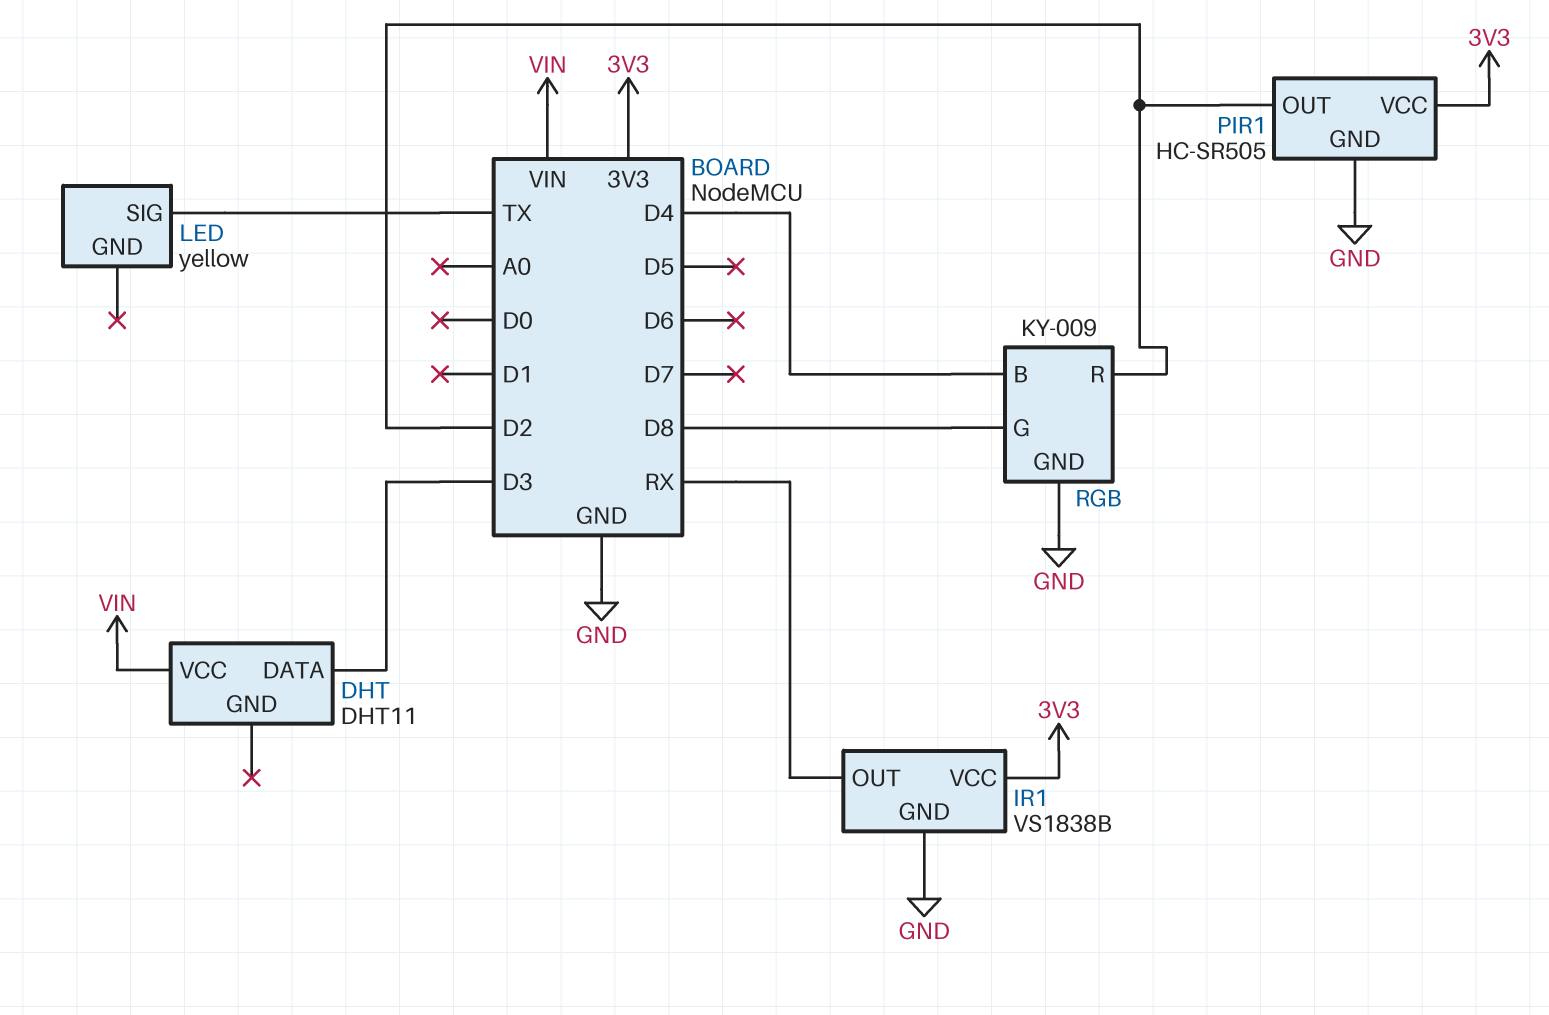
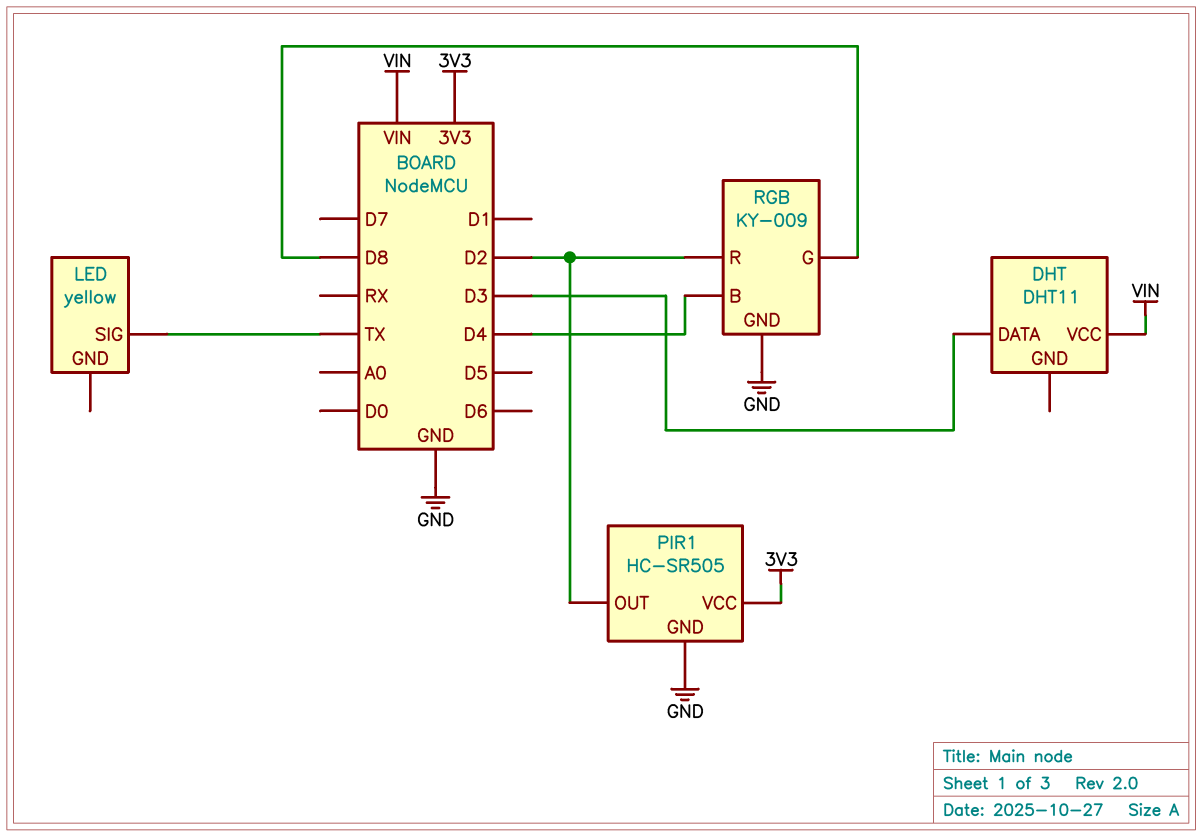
IR1: VS1838B -> none
IR1 pin GND: GND -> none
IR1 pin OUT: RX -> none
IR1 pin VCC: 3V3 -> none

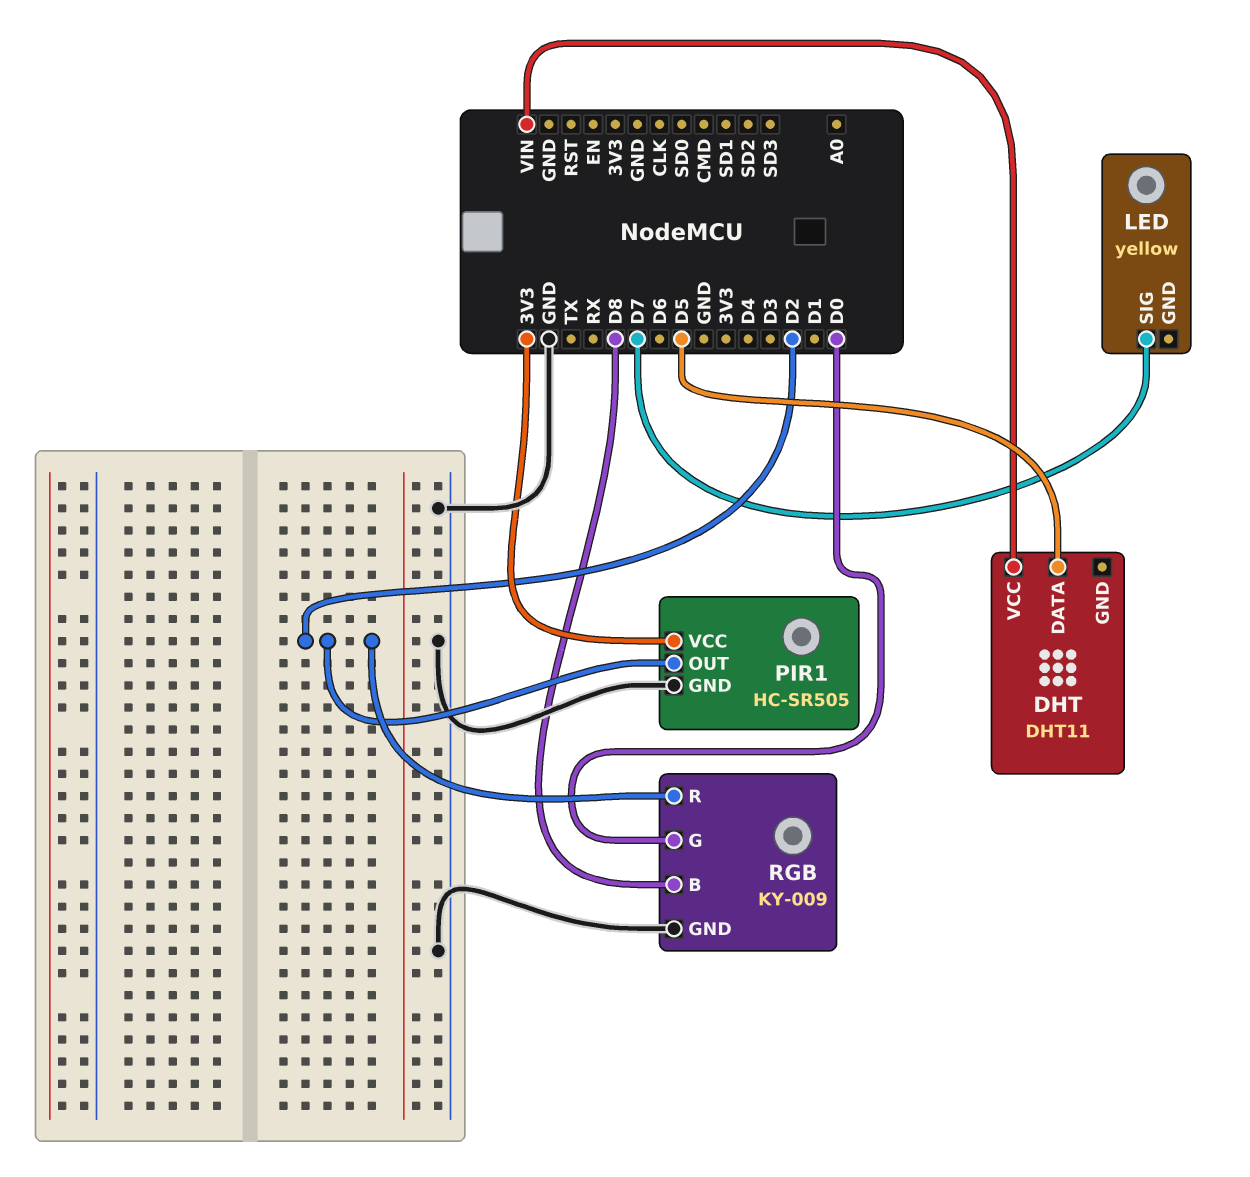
DHT pin DATA: D3 -> D5
LED pin SIG: TX -> D7
RGB pin B: D4 -> D8
RGB pin G: D8 -> D0

